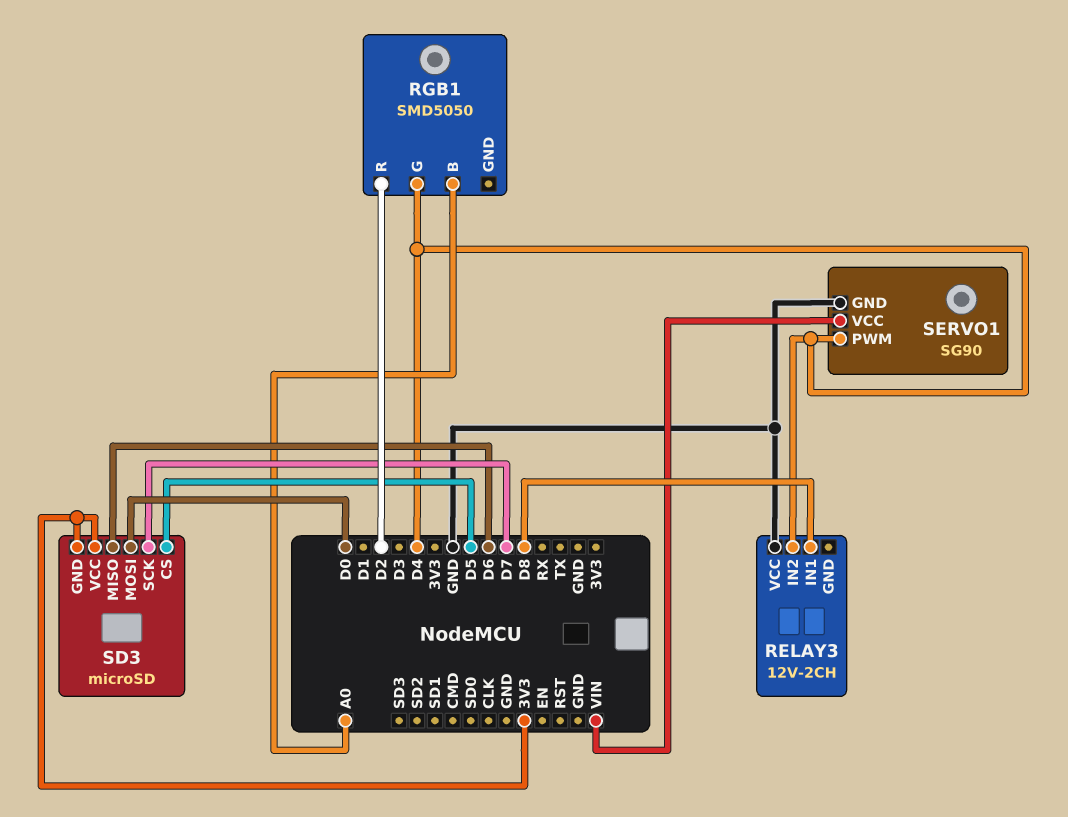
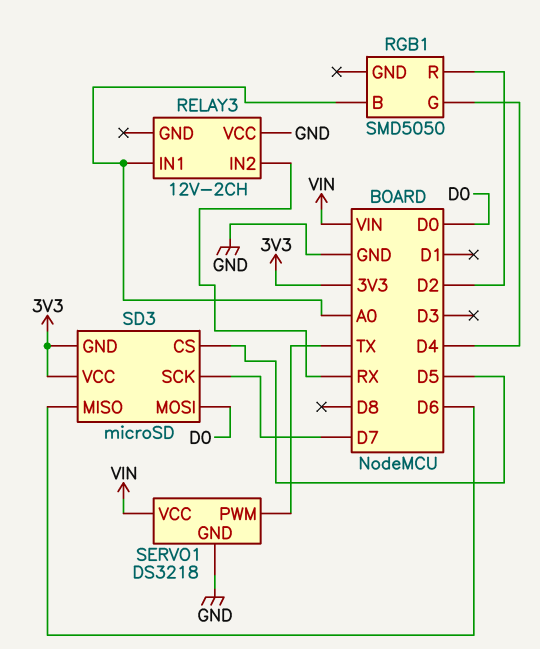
RELAY3 pin IN1: D8 -> A0
RELAY3 pin IN2: D4 -> RX
SERVO1: SG90 -> DS3218
SERVO1 pin PWM: D4 -> TX

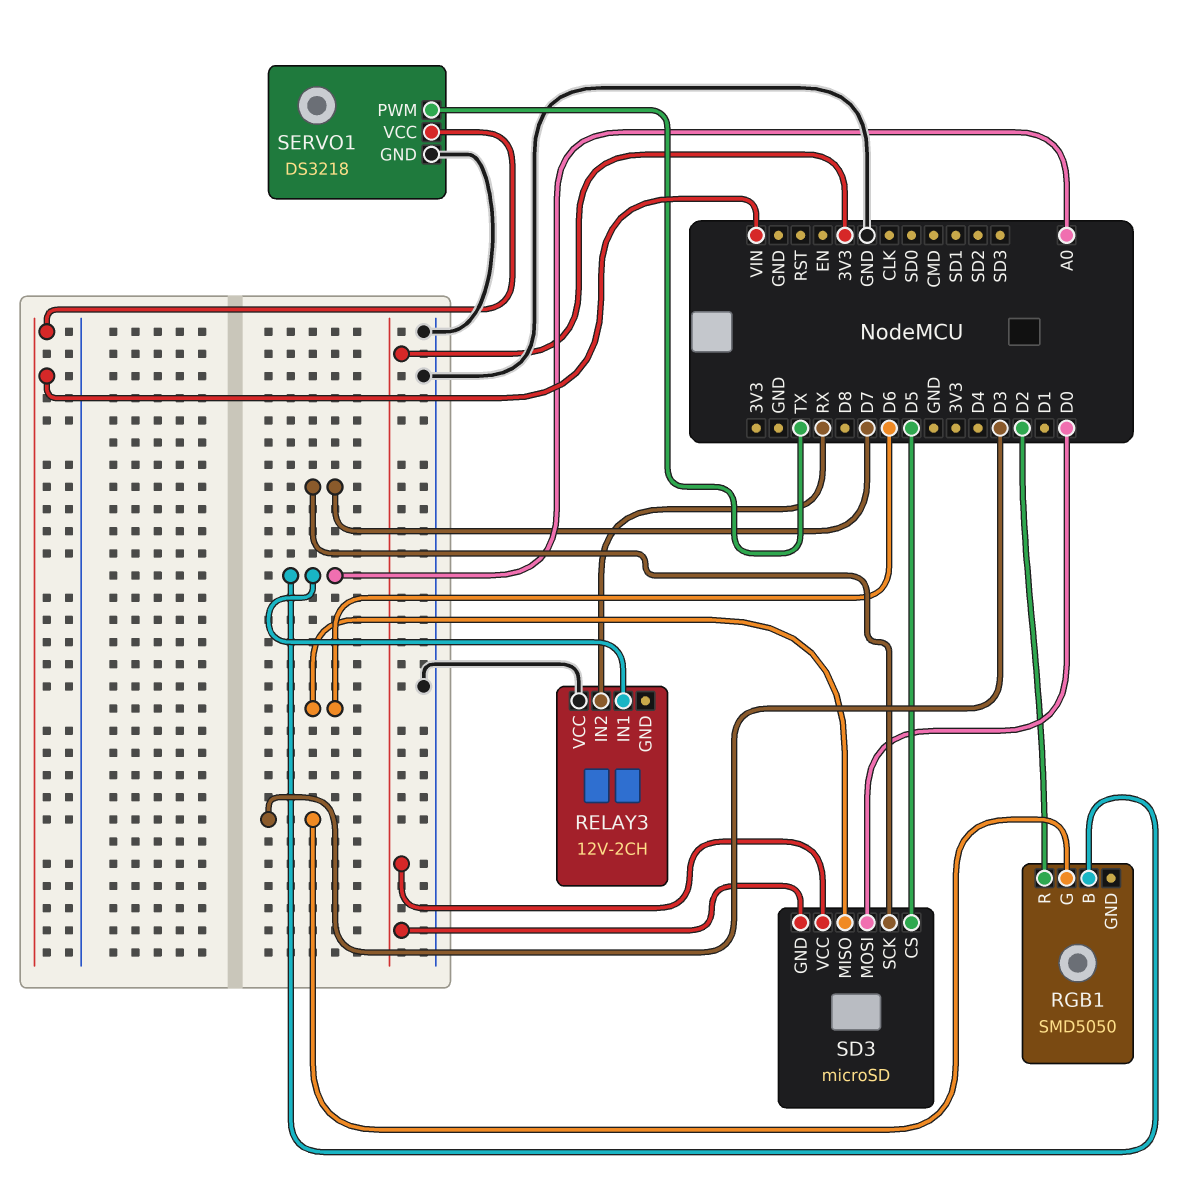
RGB1 pin G: D4 -> D3

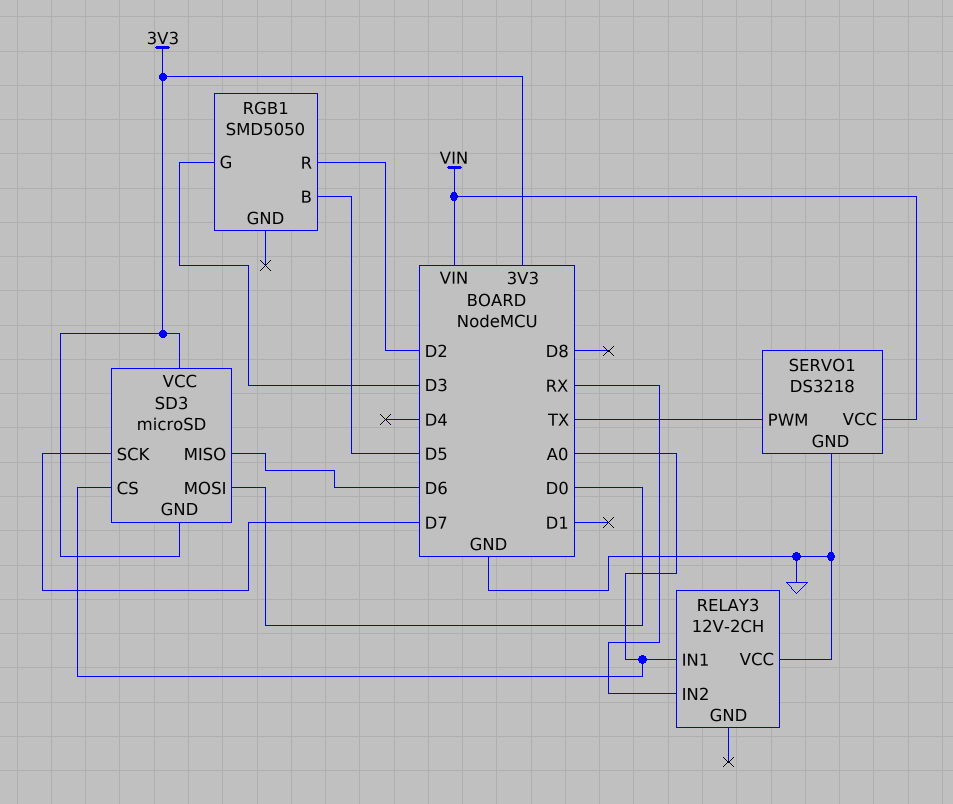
RGB1 pin B: A0 -> D5
SD3 pin CS: D5 -> A0

